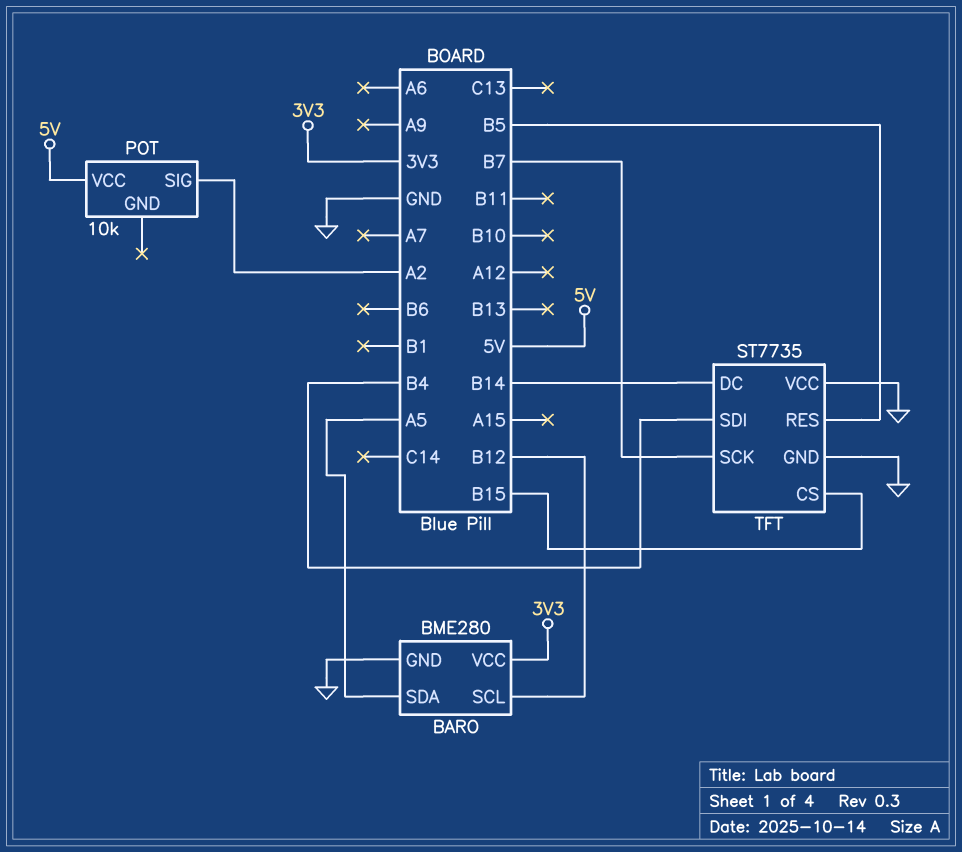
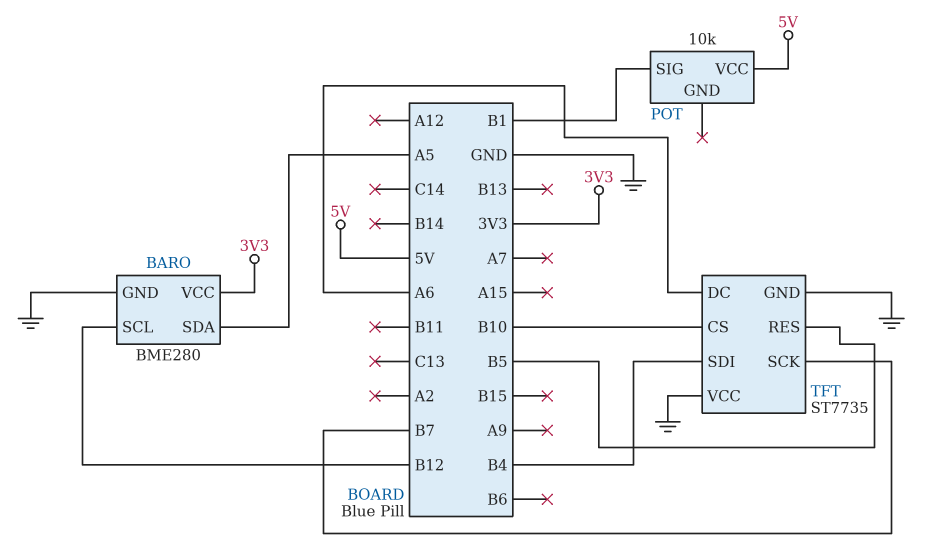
POT pin SIG: A2 -> B1
TFT pin CS: B15 -> B10
TFT pin DC: B14 -> A6

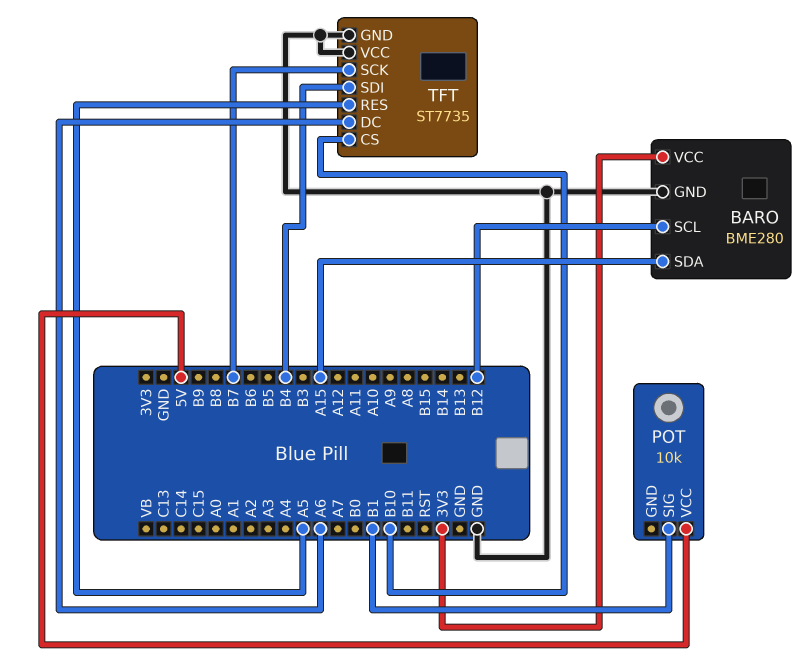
BARO pin SDA: A5 -> A15
TFT pin RES: B5 -> A5

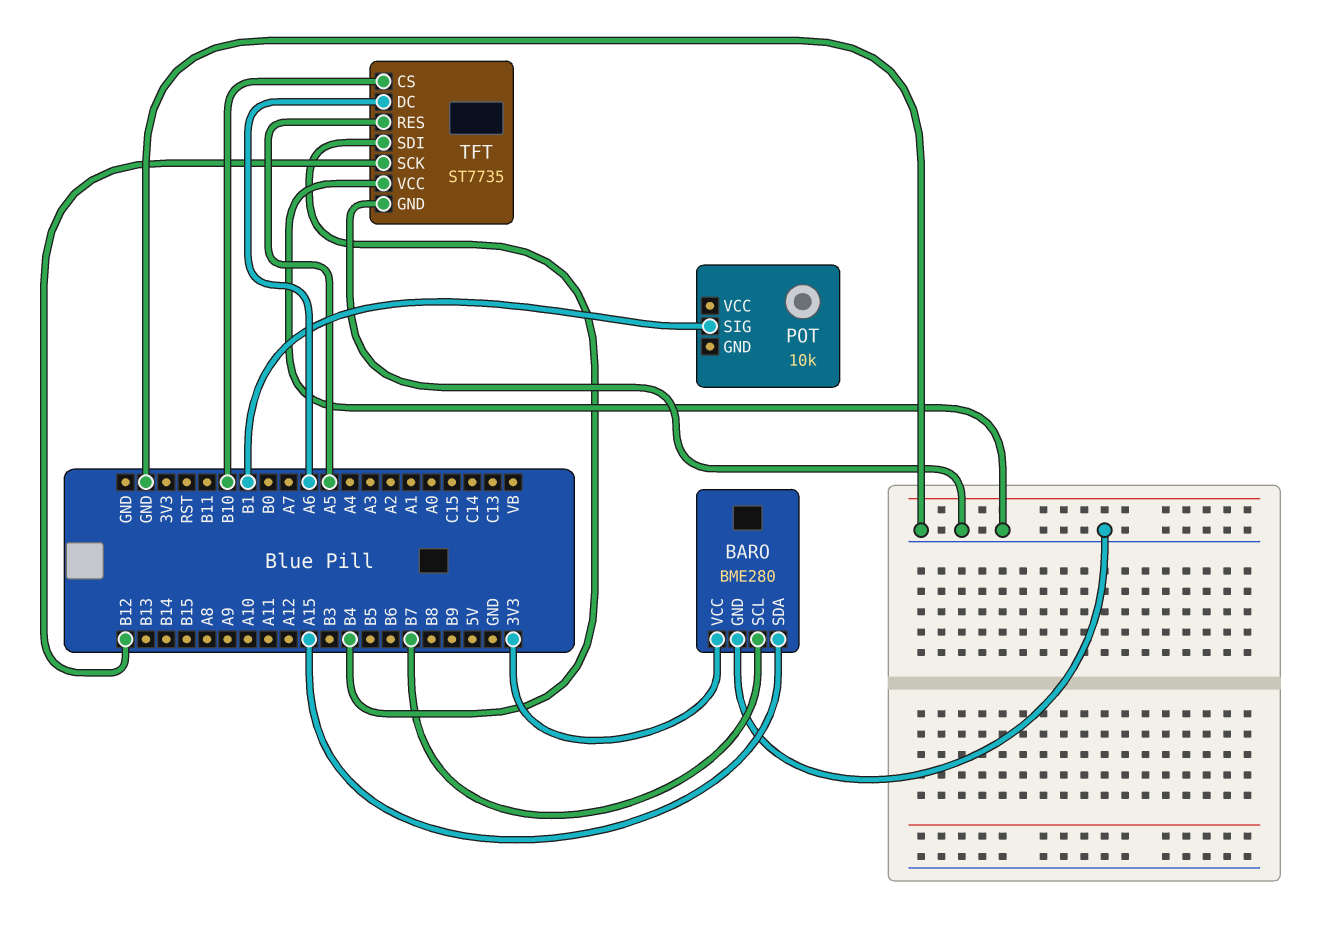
BARO pin SCL: B12 -> B7
POT pin VCC: 5V -> none
TFT pin SCK: B7 -> B12

